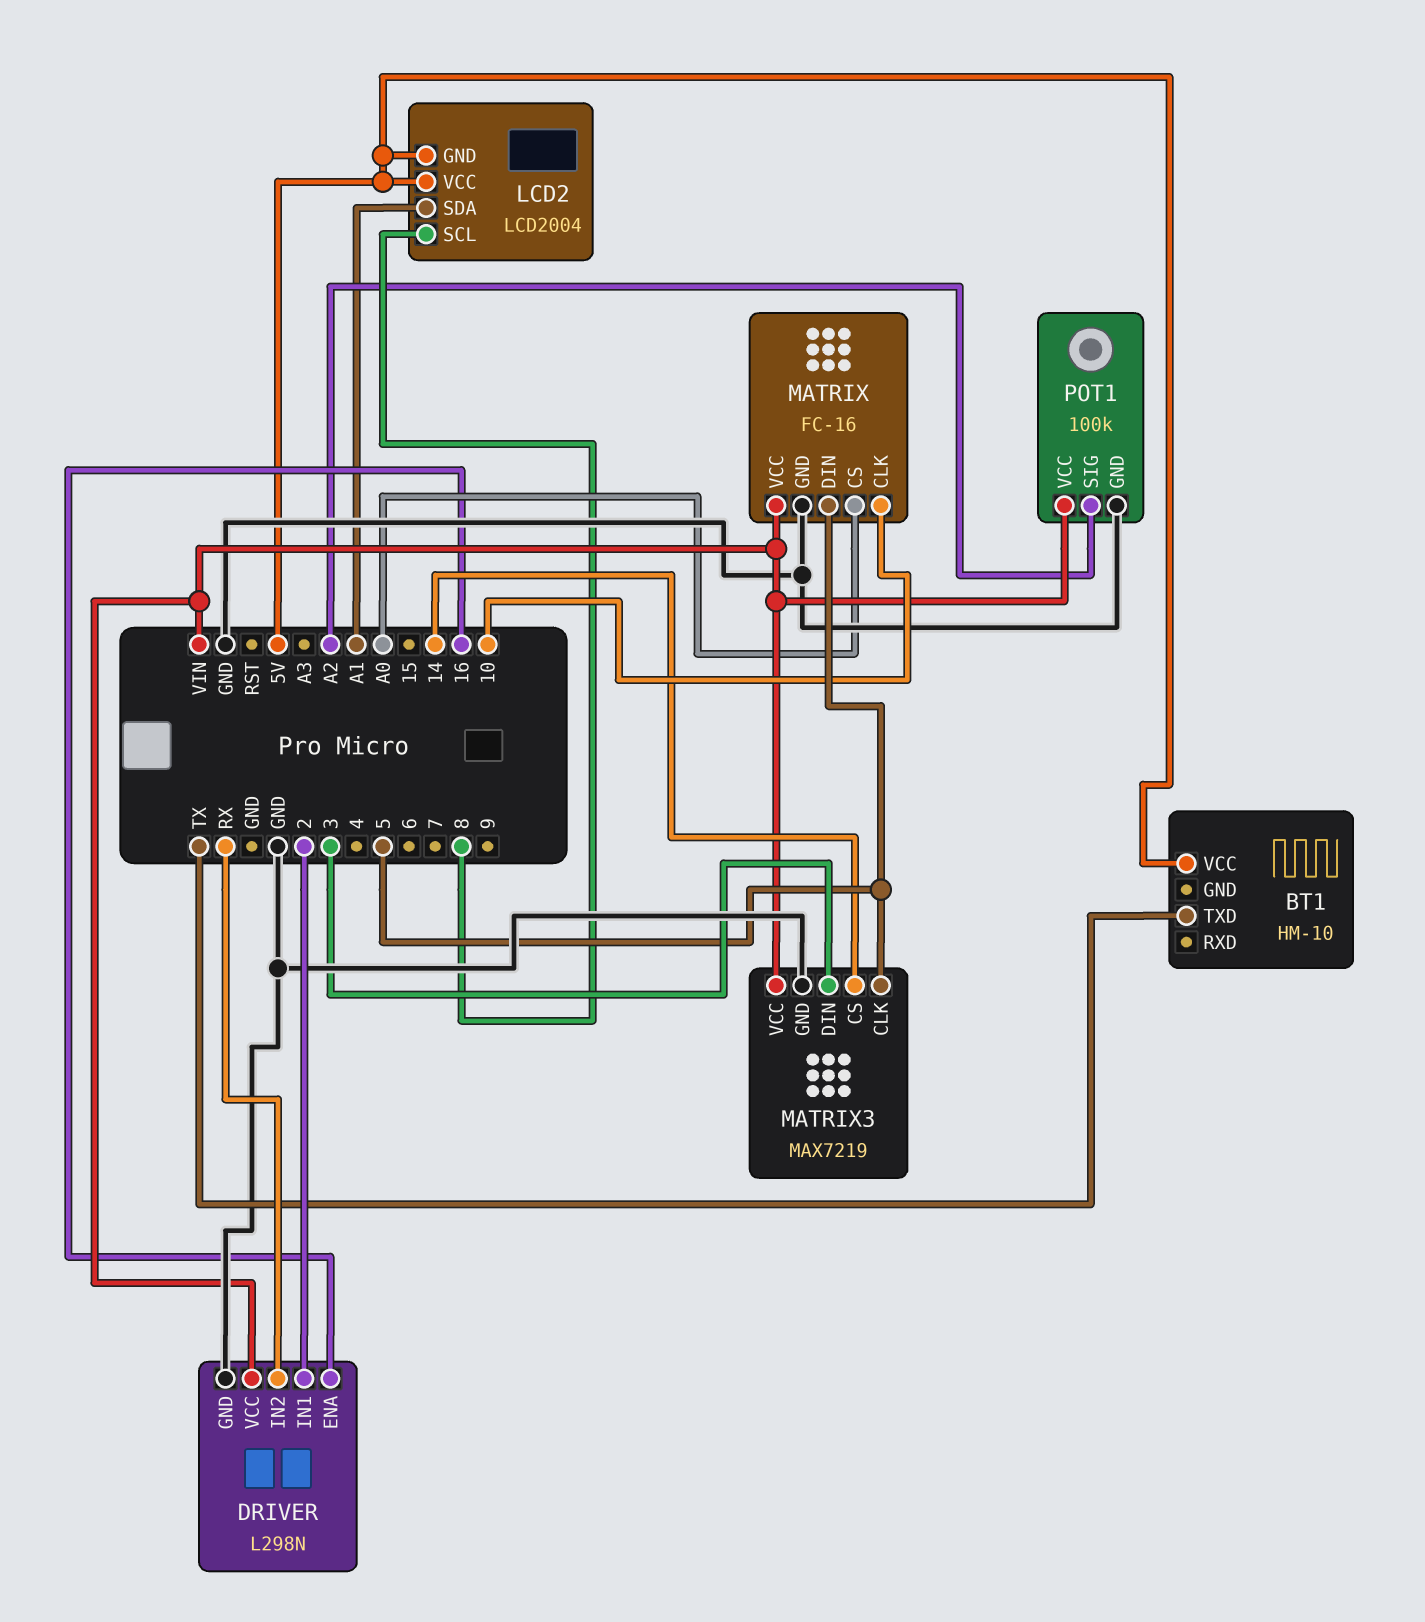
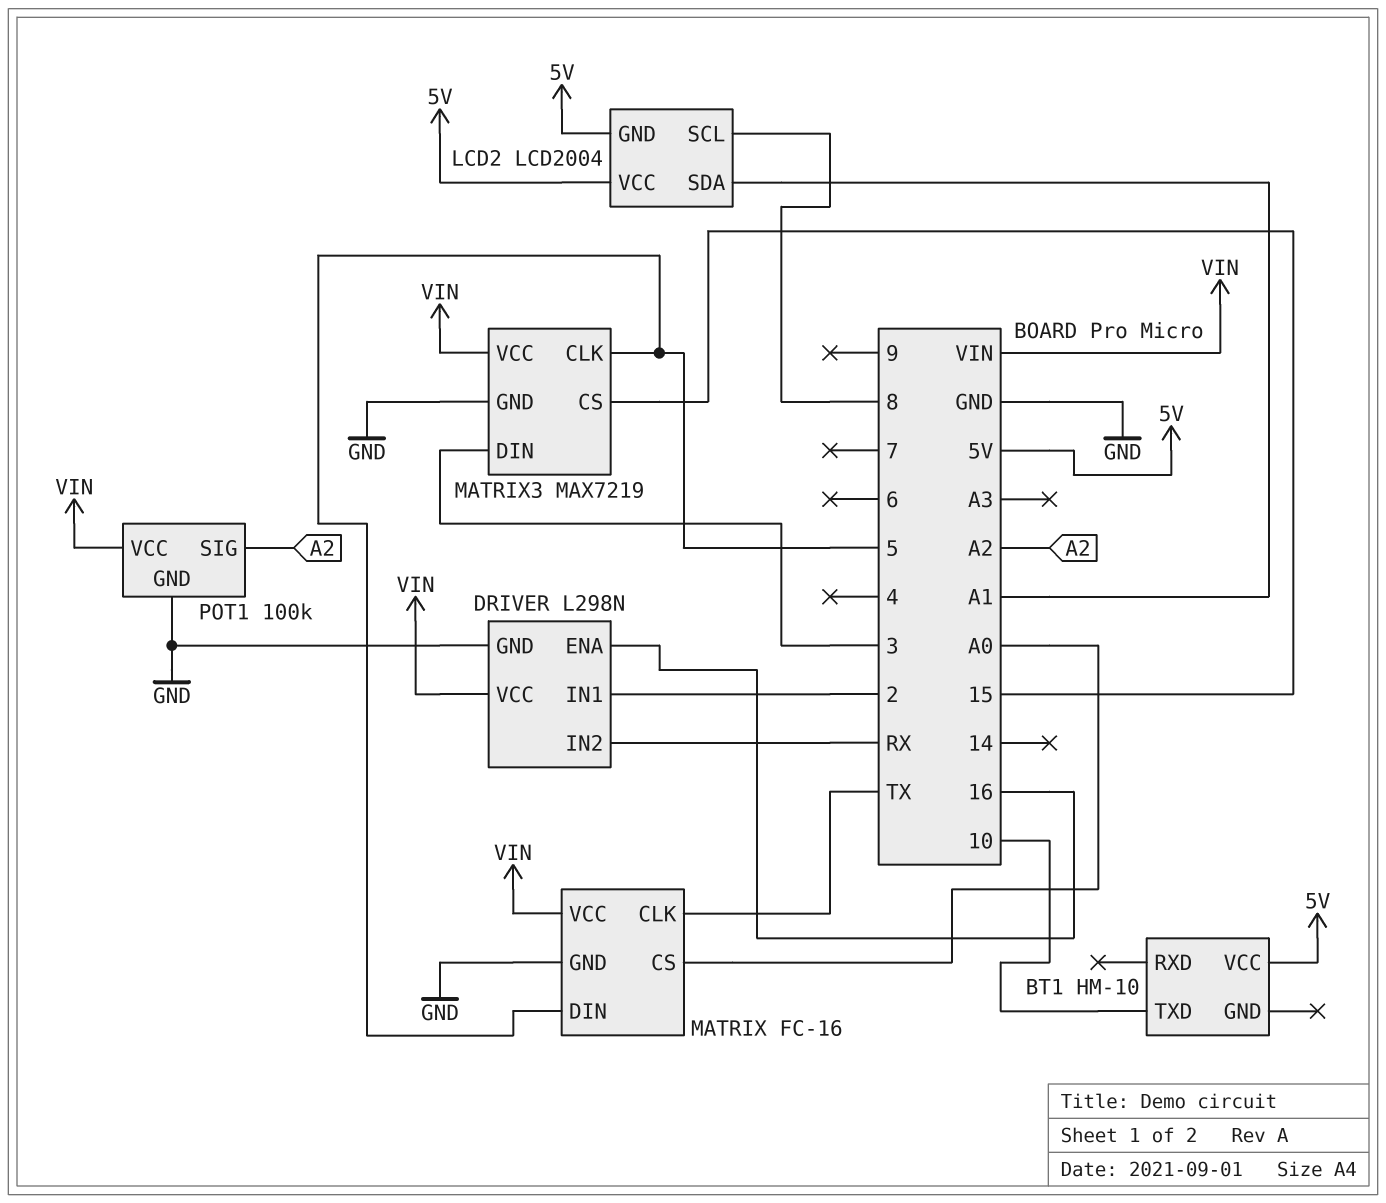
BT1 pin TXD: TX -> 10
MATRIX pin CLK: 10 -> TX
MATRIX3 pin CS: 14 -> 15

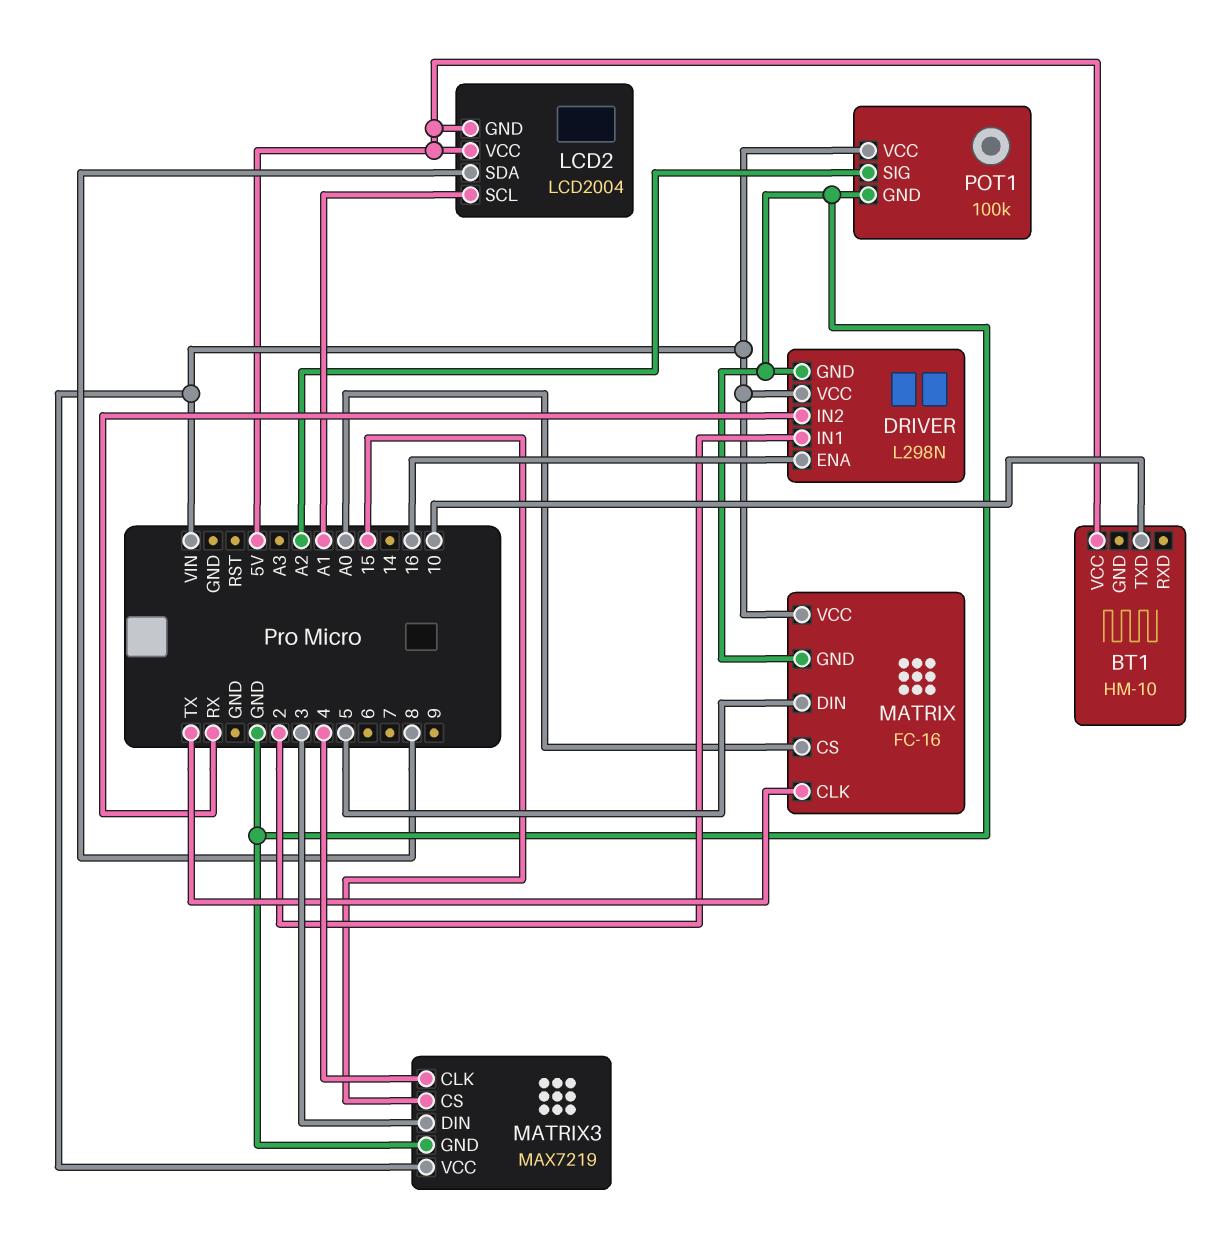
LCD2 pin SCL: 8 -> A1
LCD2 pin SDA: A1 -> 8
MATRIX3 pin CLK: 5 -> 4

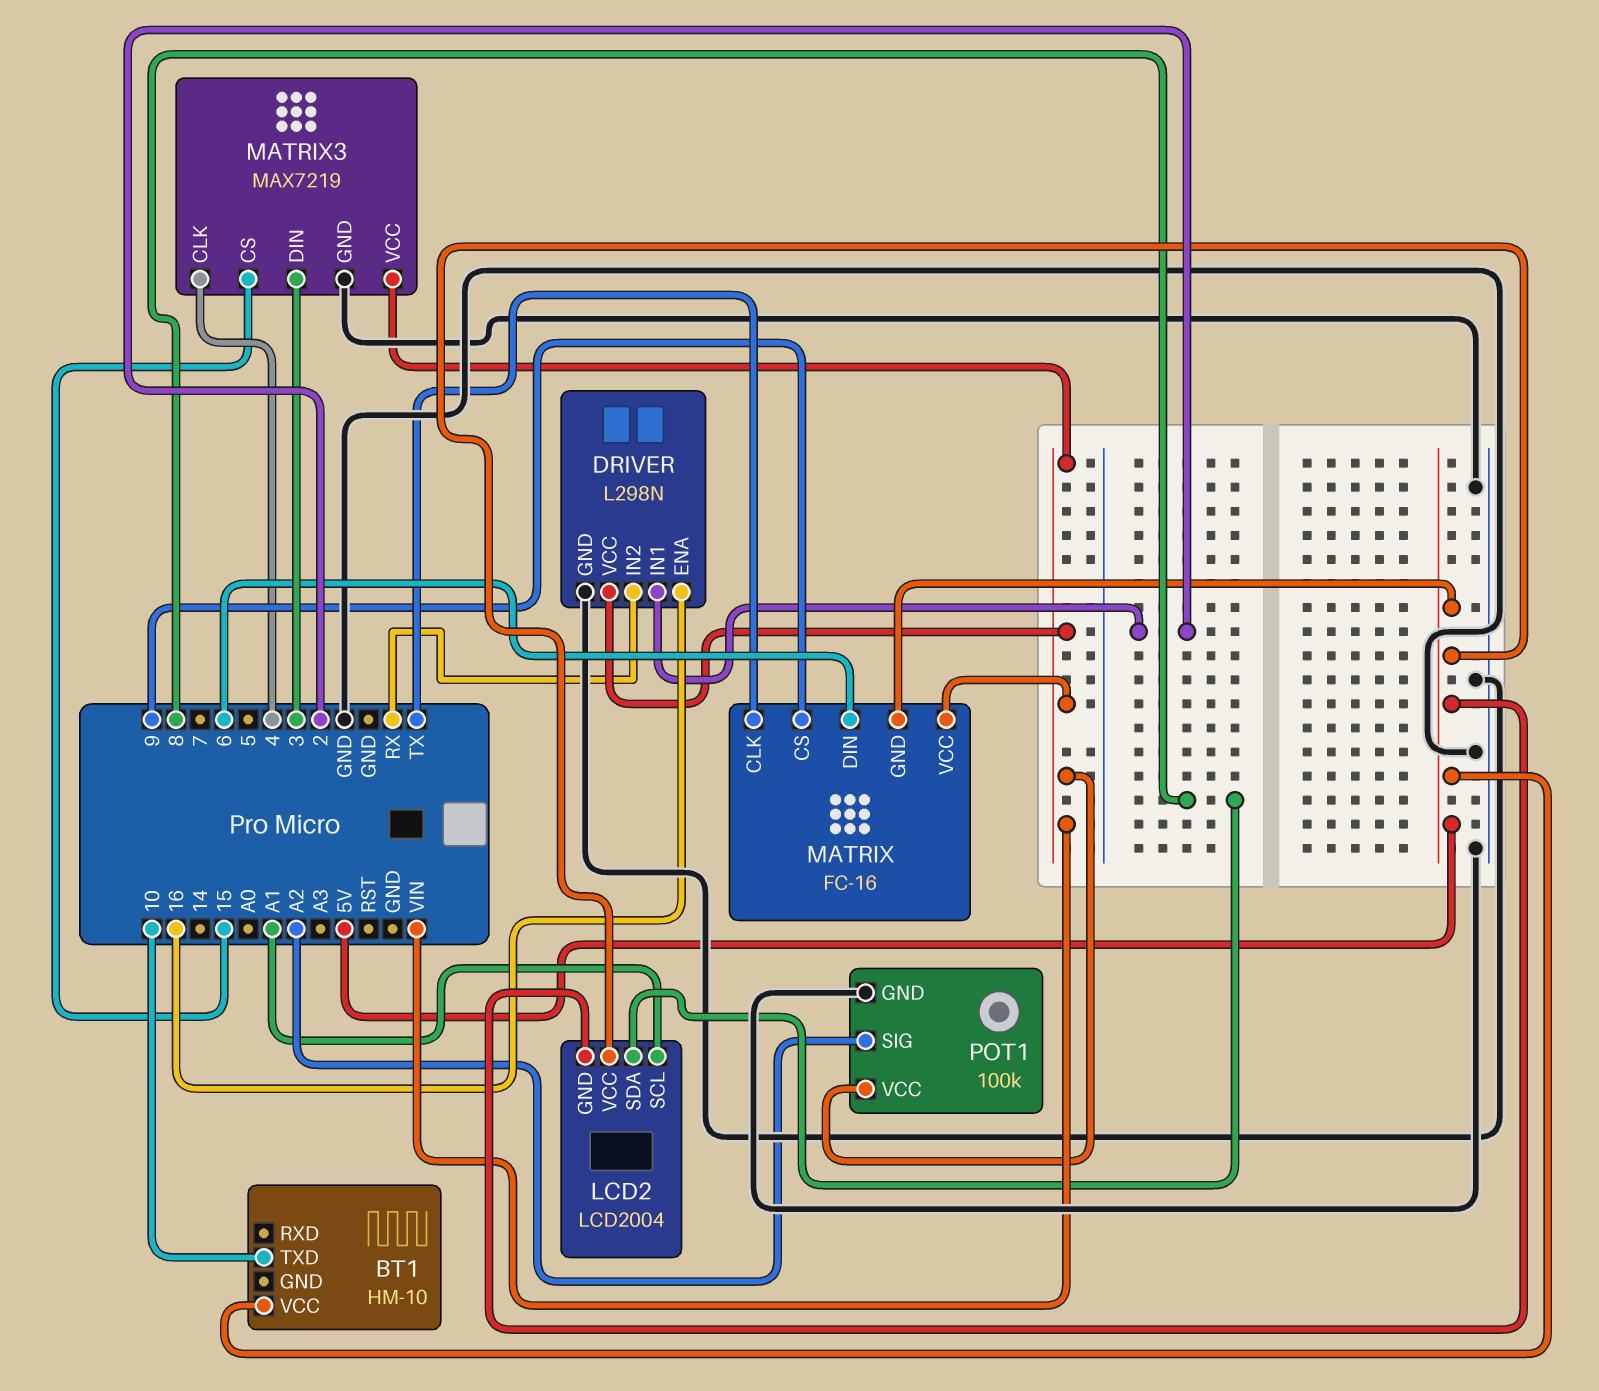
MATRIX pin CS: A0 -> 9
MATRIX pin DIN: 5 -> 6
MATRIX pin GND: GND -> 5V

